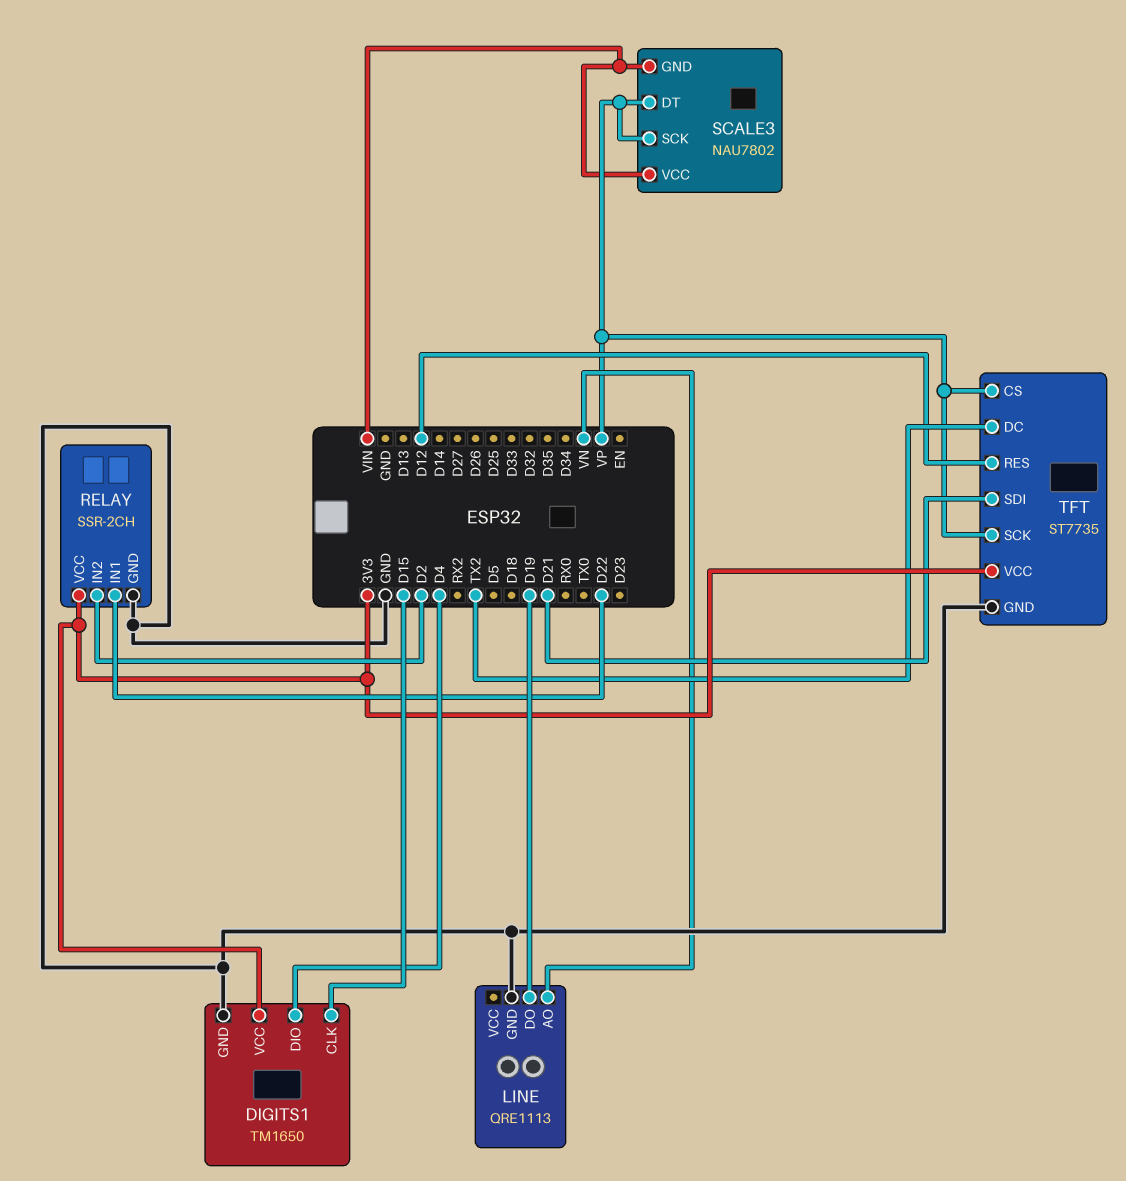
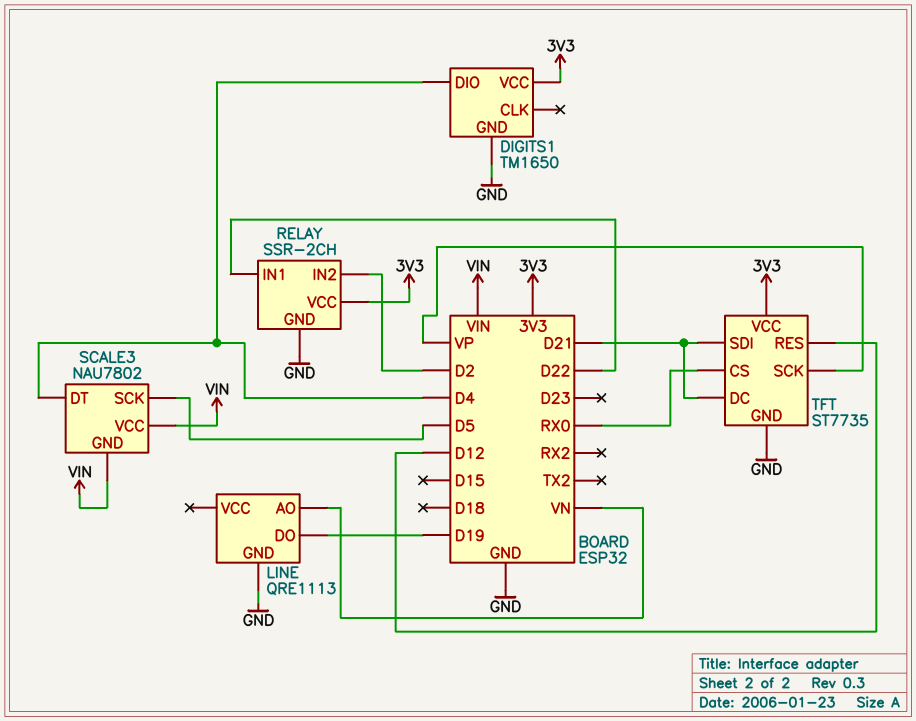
DIGITS1 pin CLK: D15 -> none
SCALE3 pin DT: VP -> D4
SCALE3 pin SCK: VP -> D5
TFT pin CS: VP -> RX0
TFT pin DC: TX2 -> D21

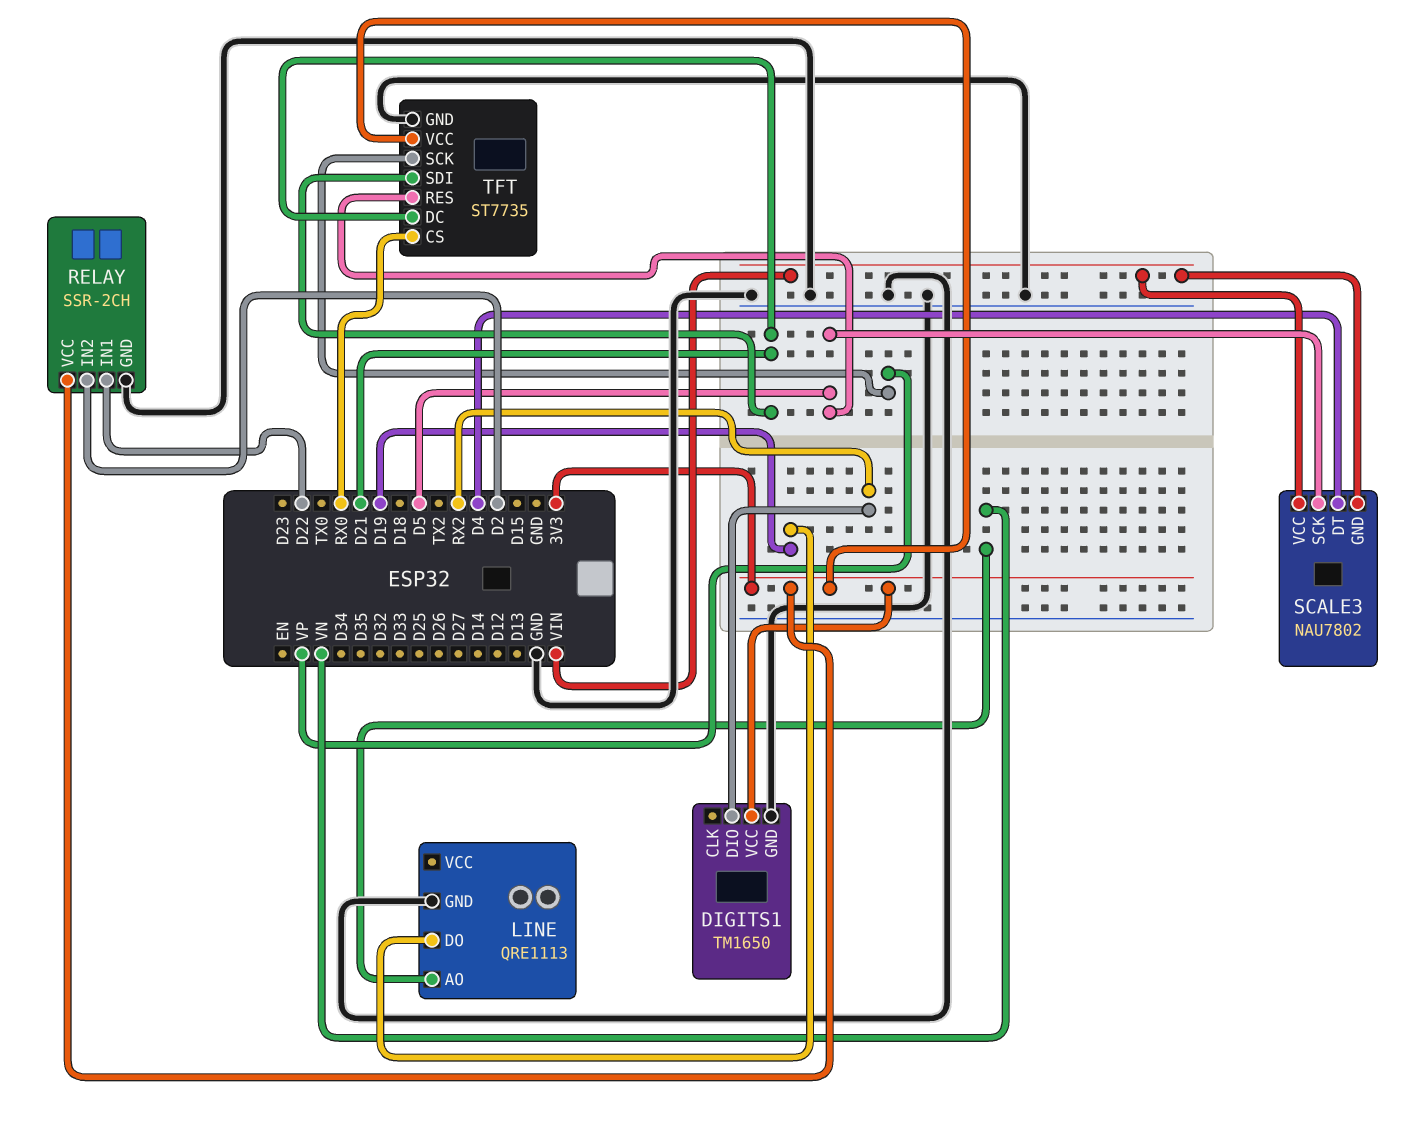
DIGITS1 pin DIO: D4 -> RX2
TFT pin RES: D12 -> D5

